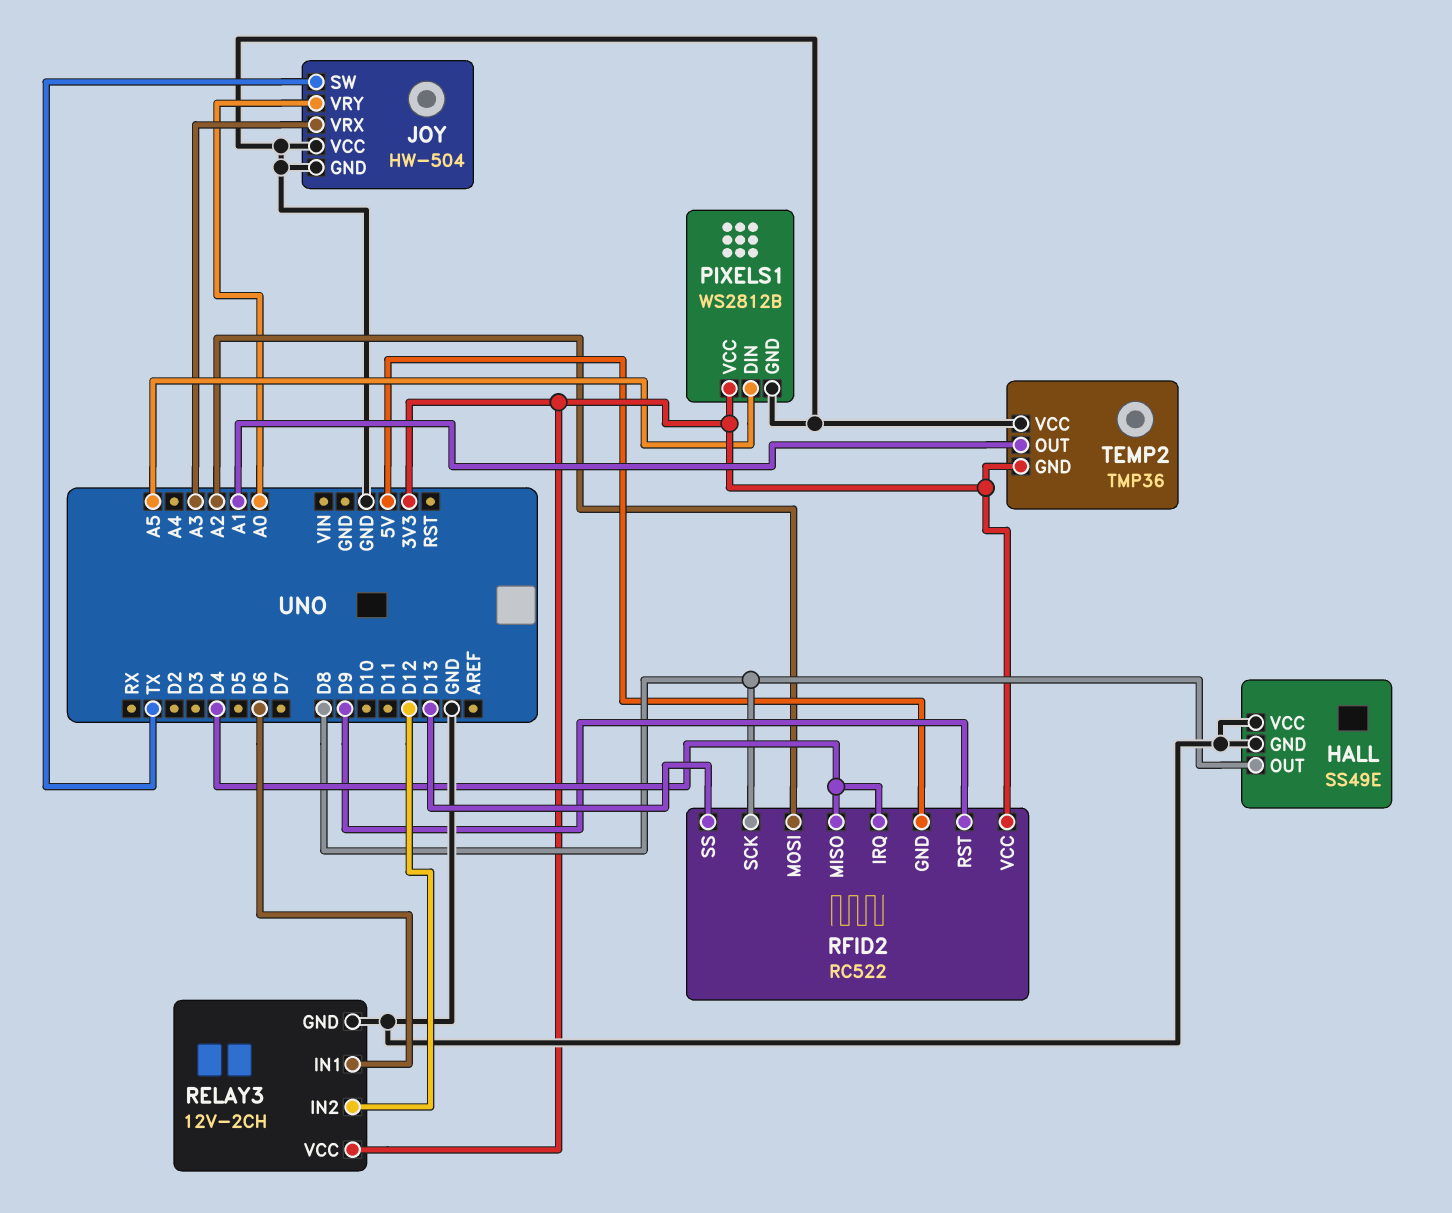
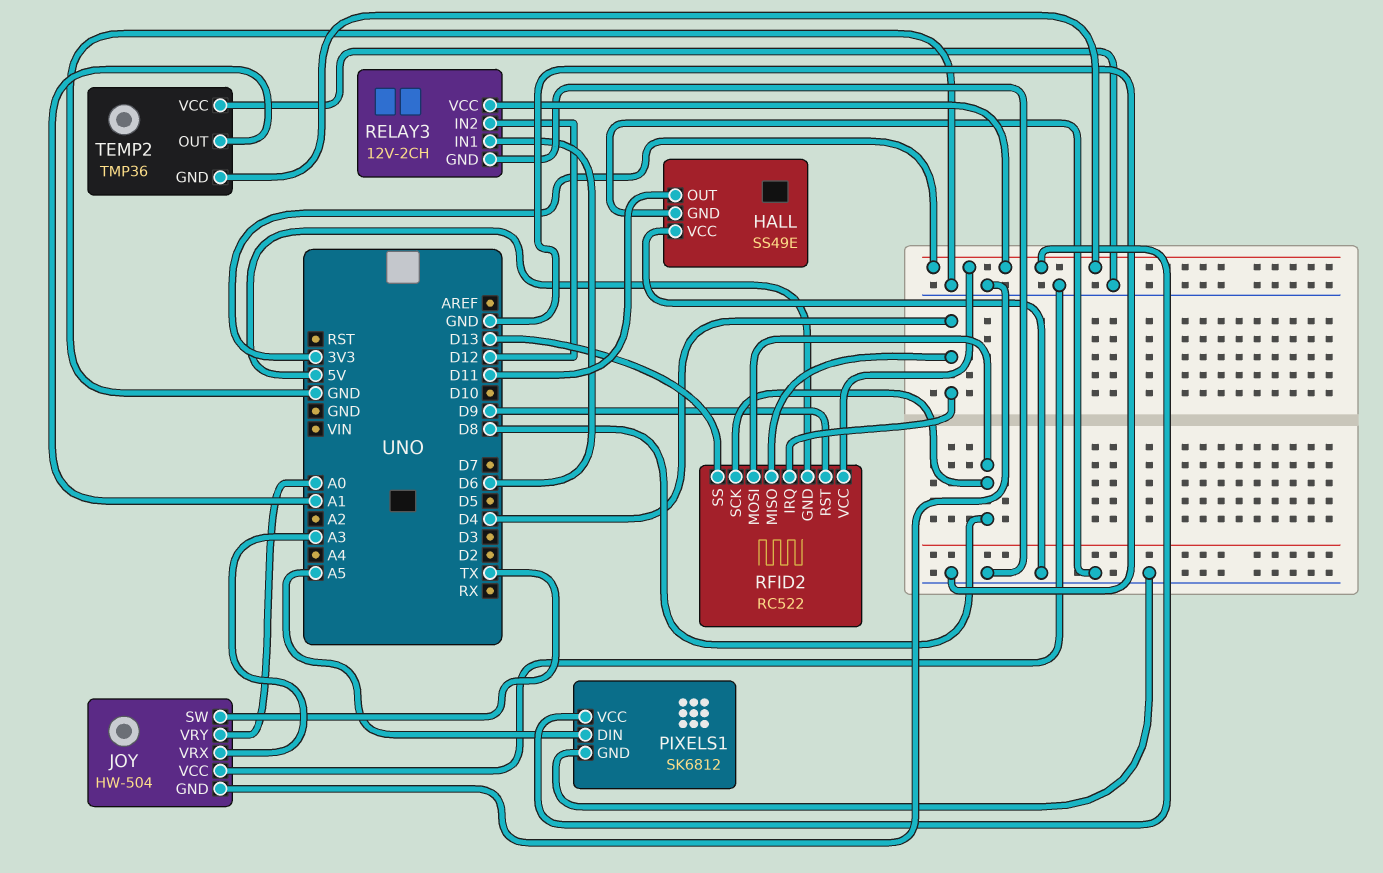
HALL pin OUT: D8 -> D11
PIXELS1: WS2812B -> SK6812
RFID2 pin MOSI: A2 -> D8

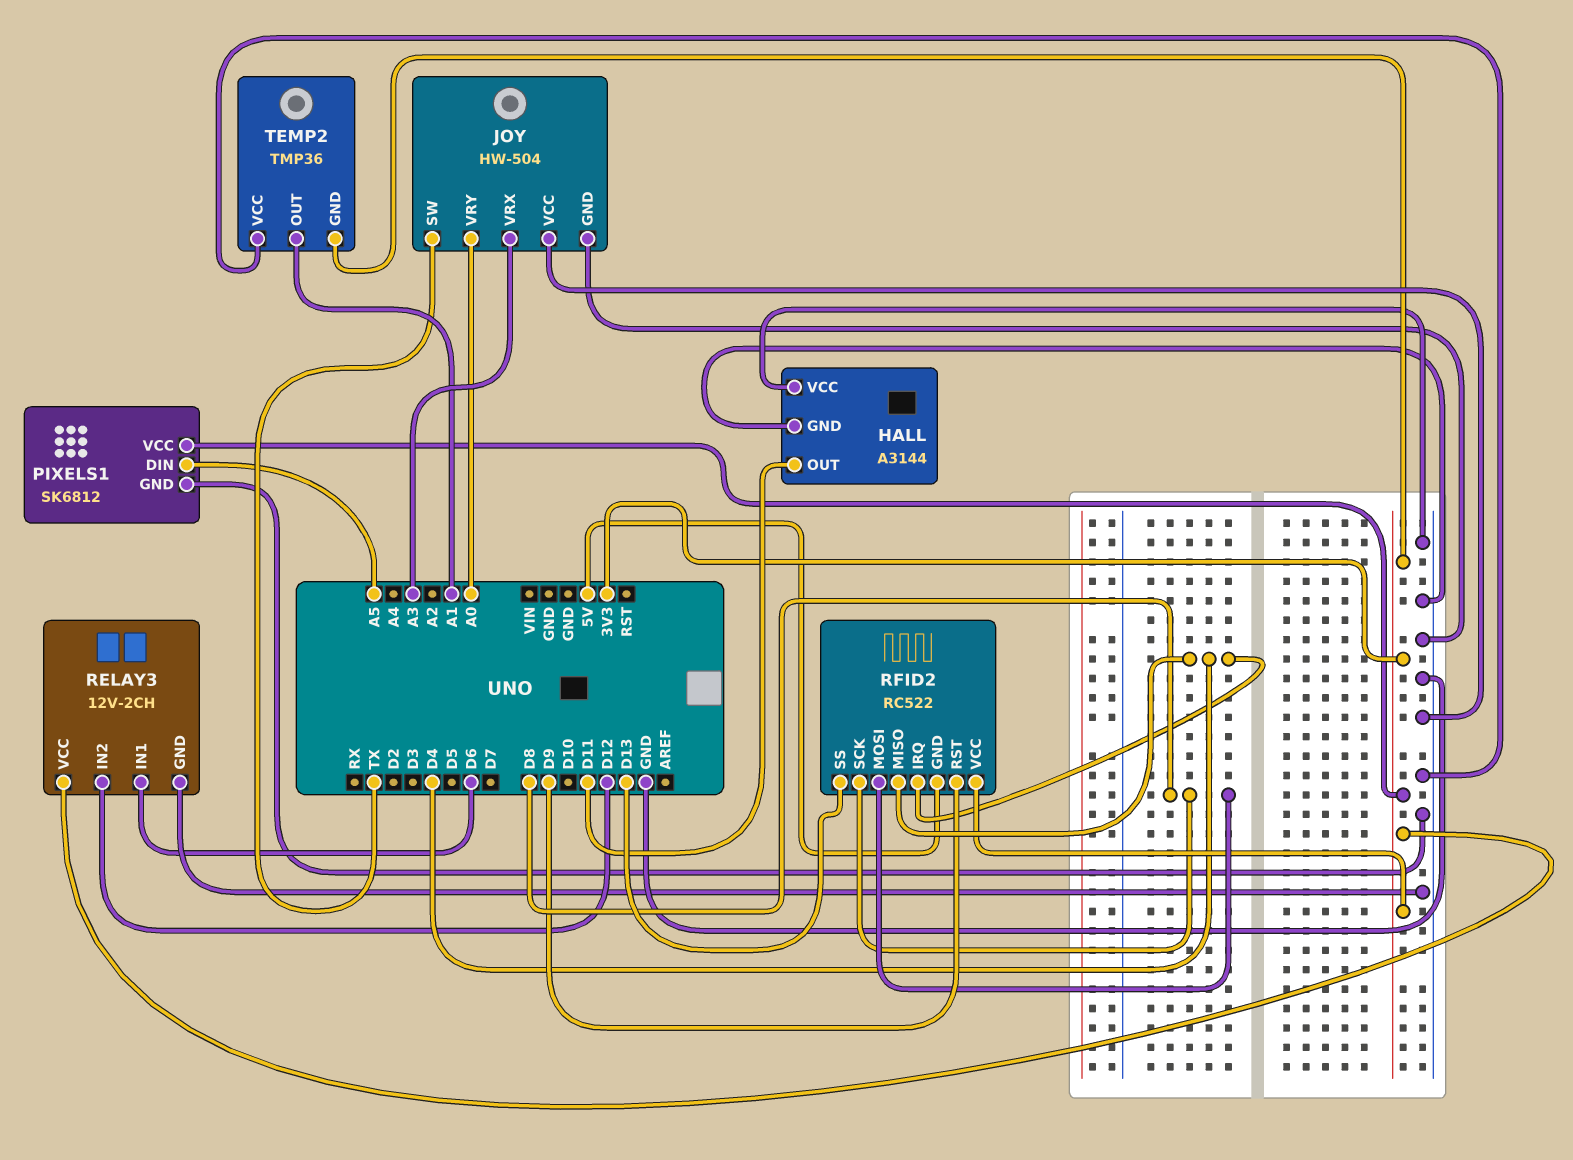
HALL: SS49E -> A3144

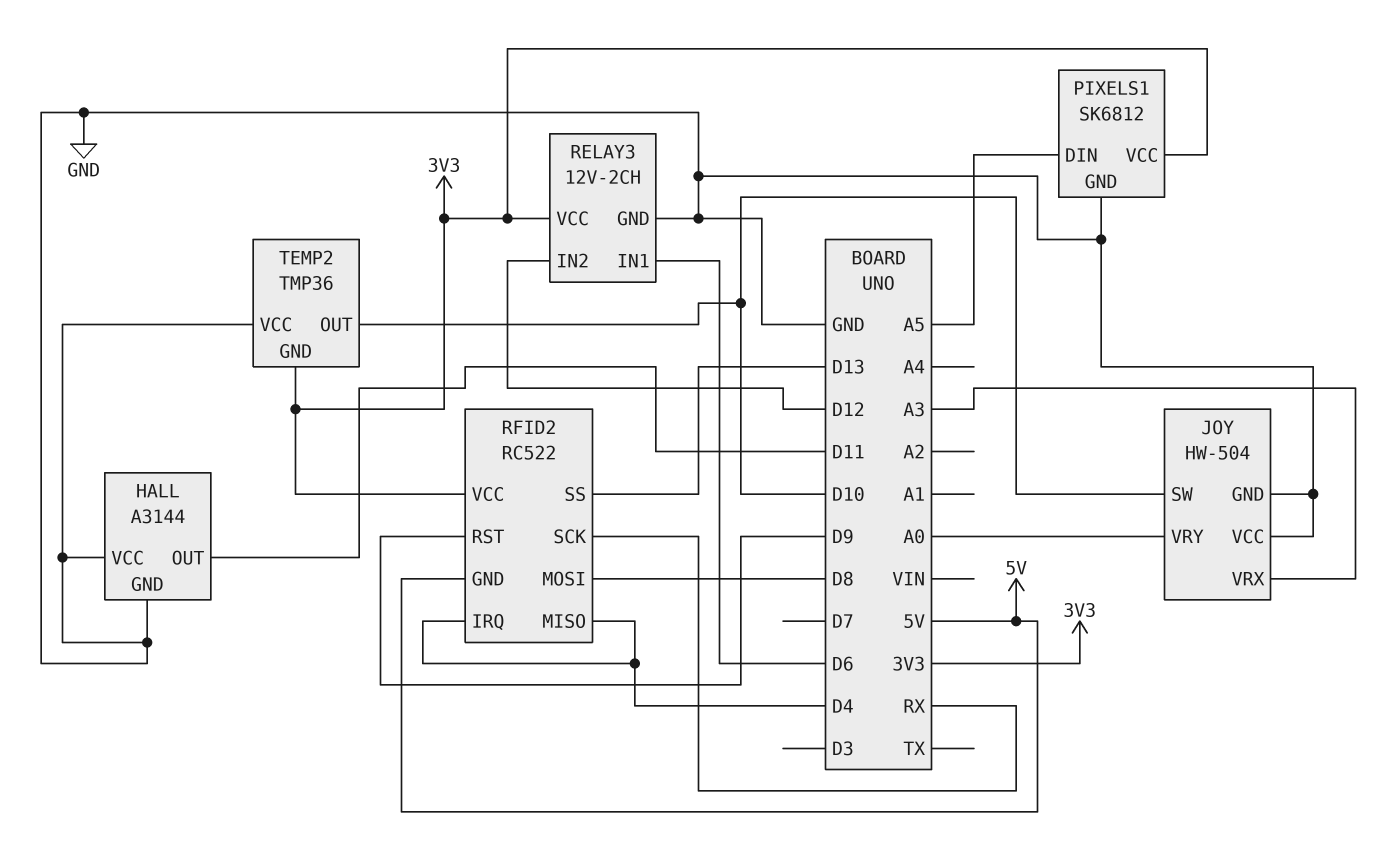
JOY pin SW: TX -> D10
RFID2 pin SCK: D8 -> RX
TEMP2 pin OUT: A1 -> D10

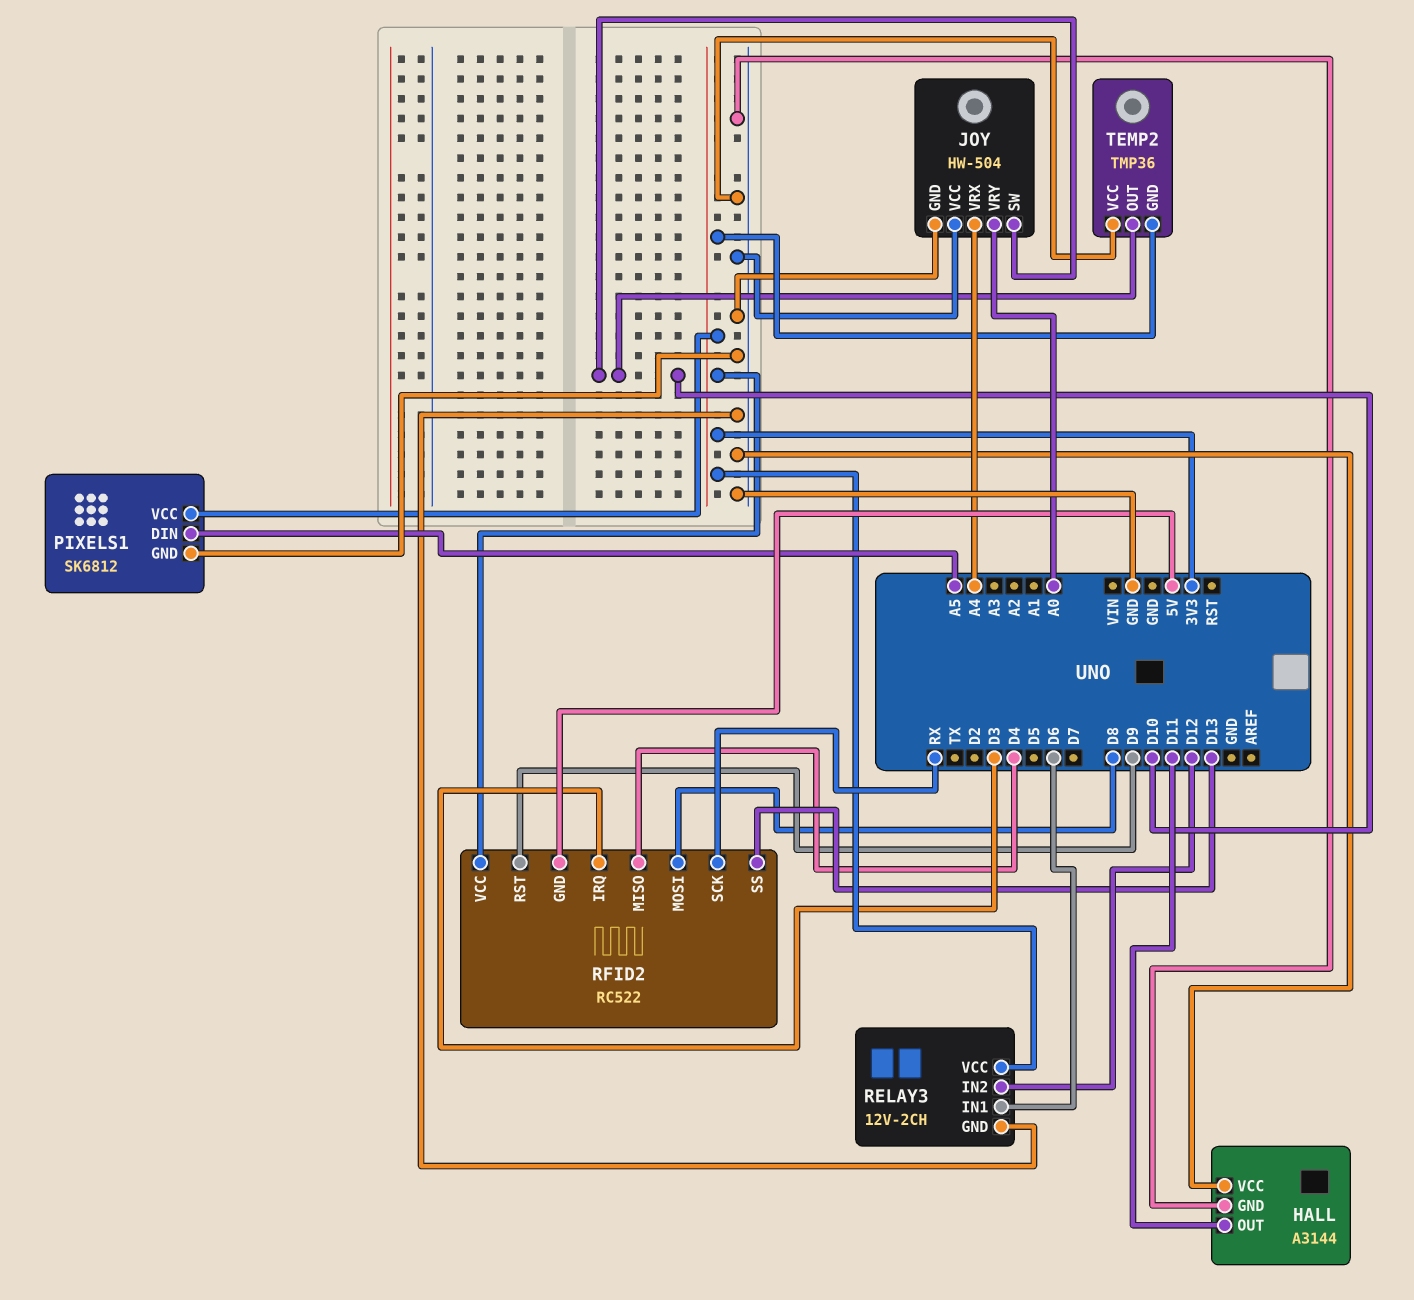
JOY pin VRX: A3 -> A4
RFID2 pin IRQ: D4 -> D3

